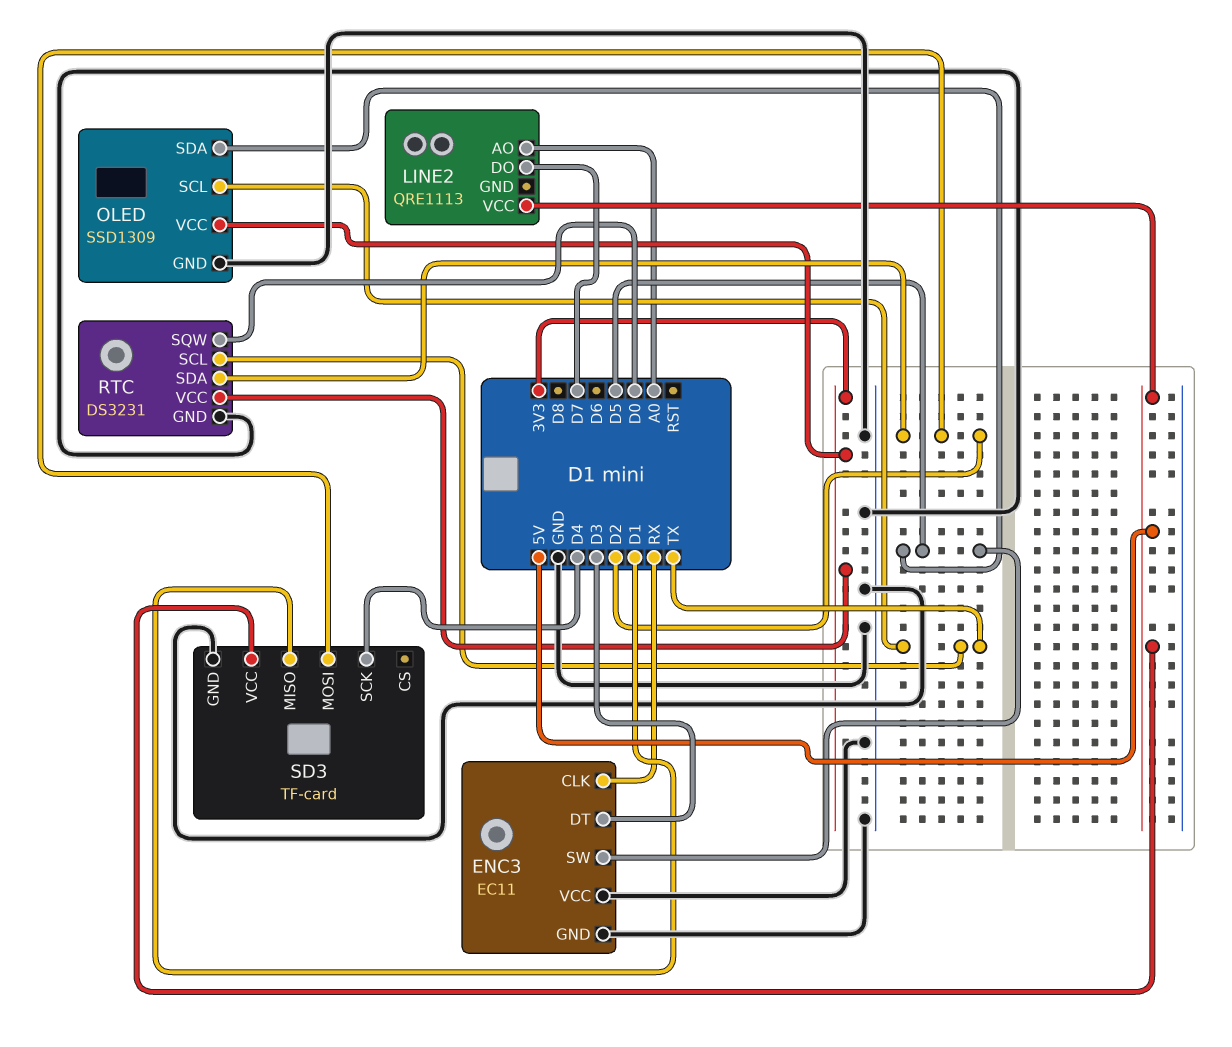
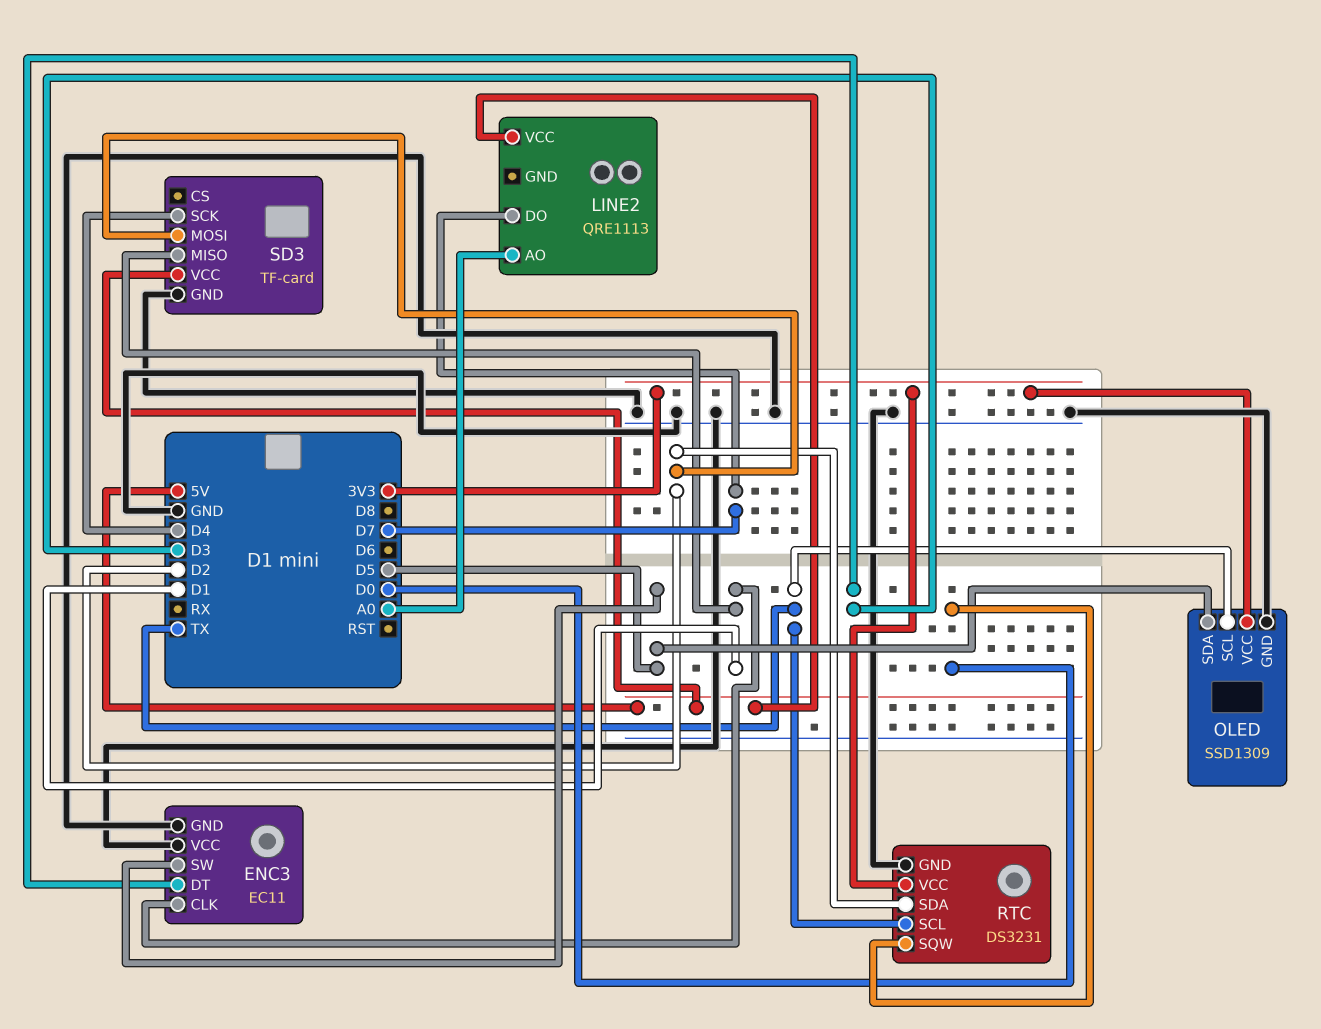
ENC3 pin CLK: RX -> D1

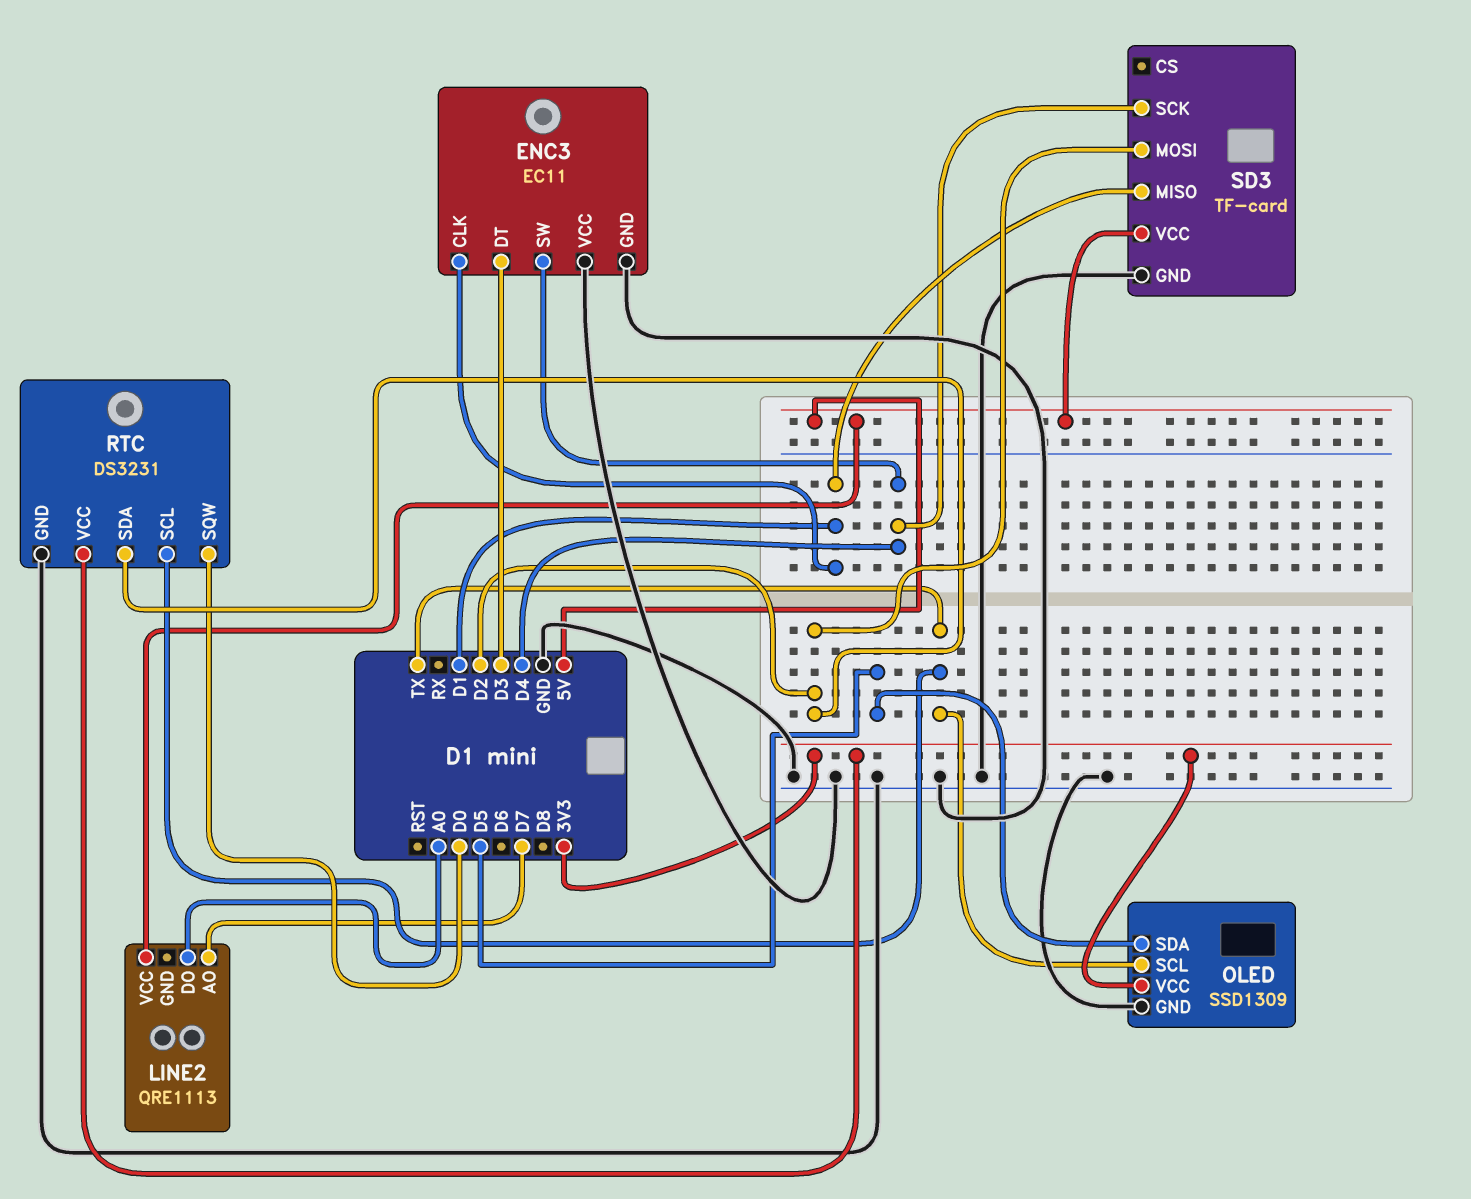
ENC3 pin SW: D5 -> D4
LINE2 pin AO: A0 -> D7
LINE2 pin DO: D7 -> A0

